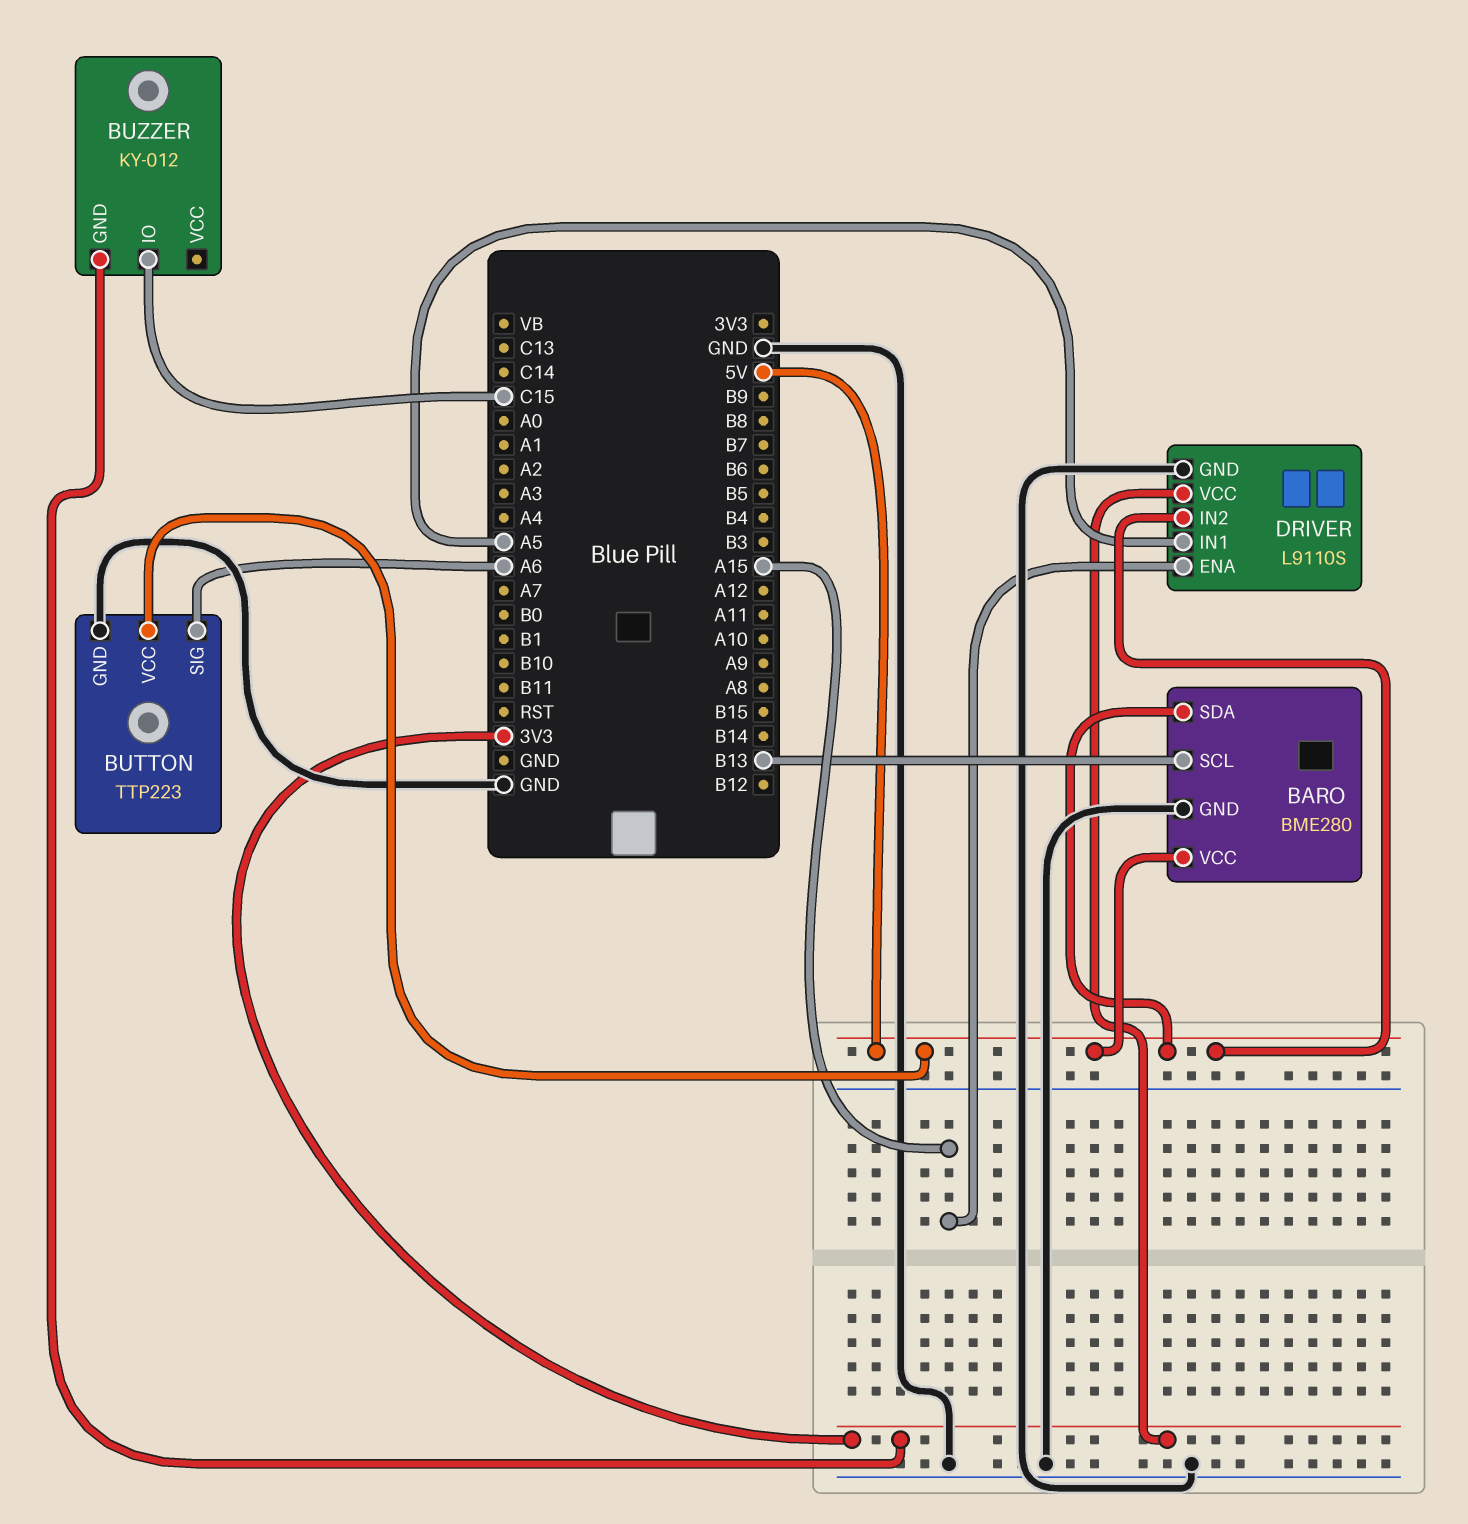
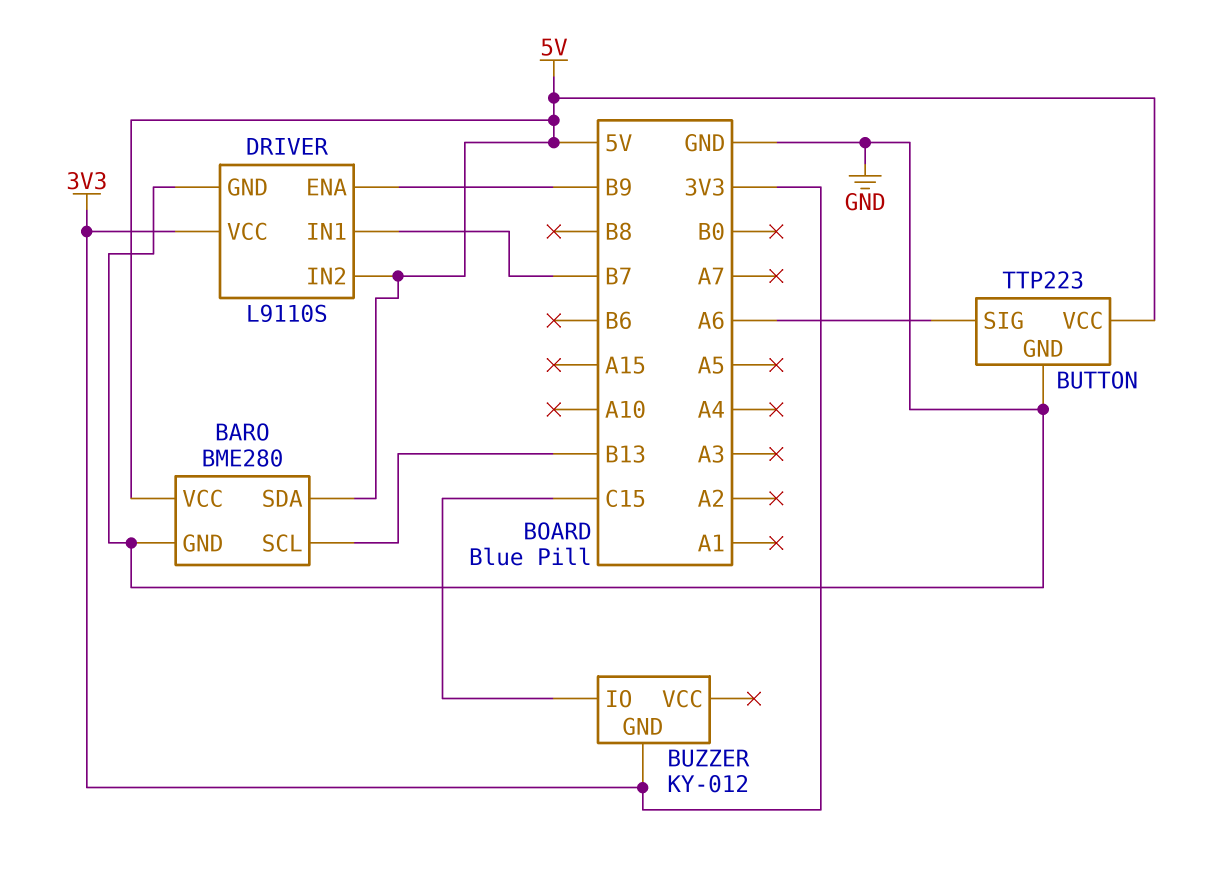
DRIVER pin ENA: A15 -> B9
DRIVER pin IN1: A5 -> B7

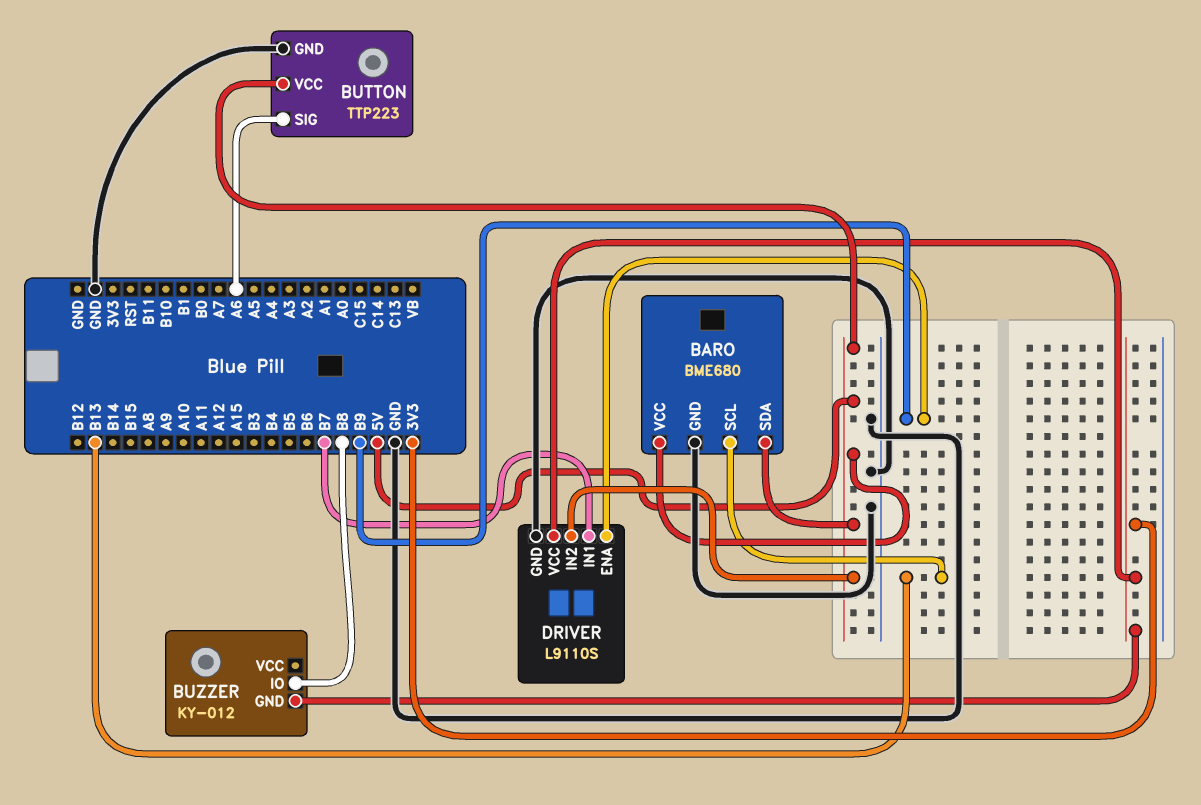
BARO: BME280 -> BME680
BUZZER pin IO: C15 -> B8

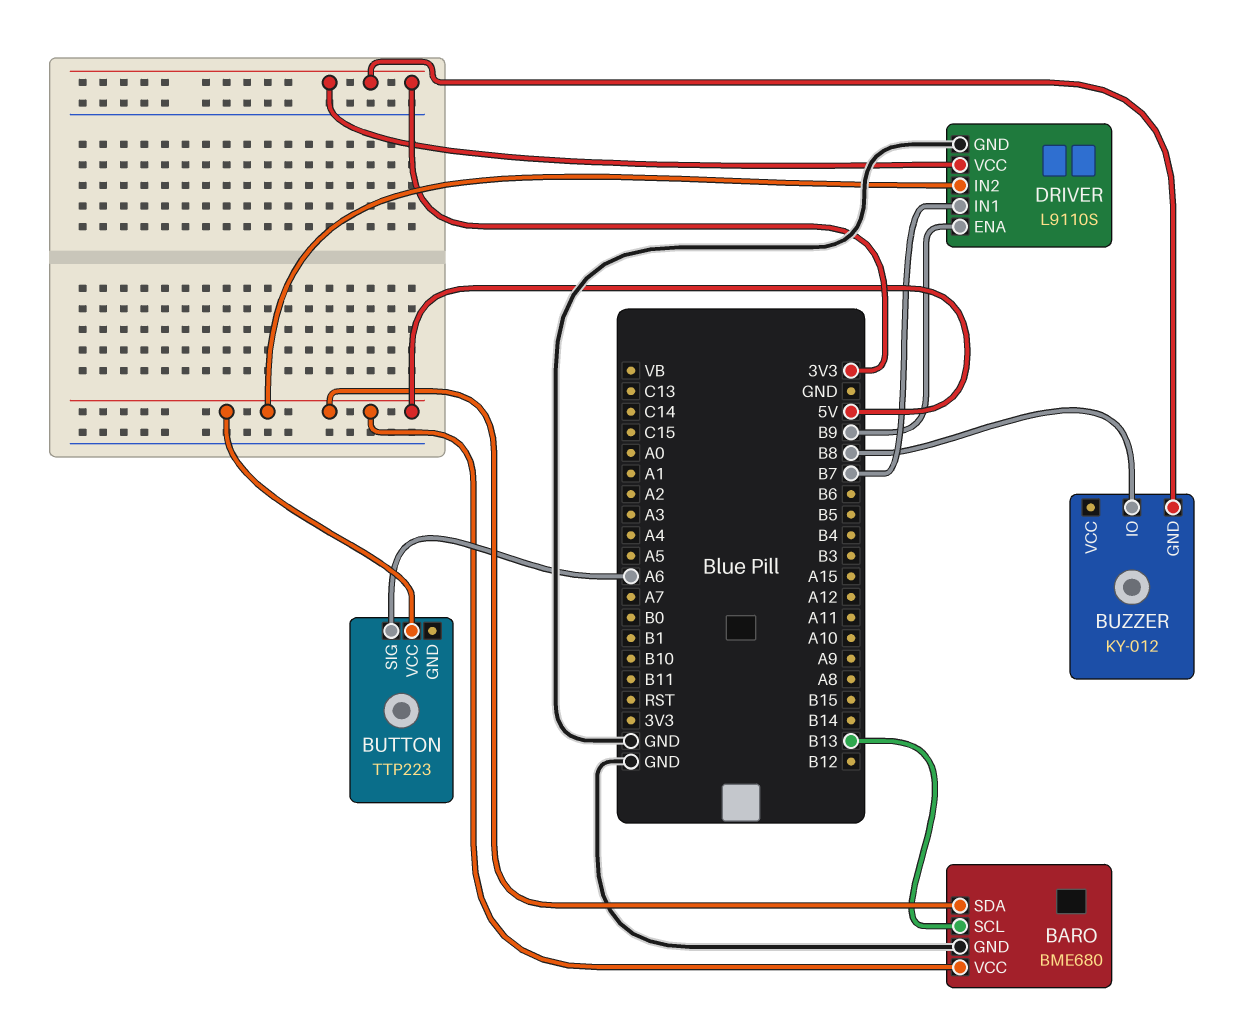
BUTTON pin GND: GND -> none

